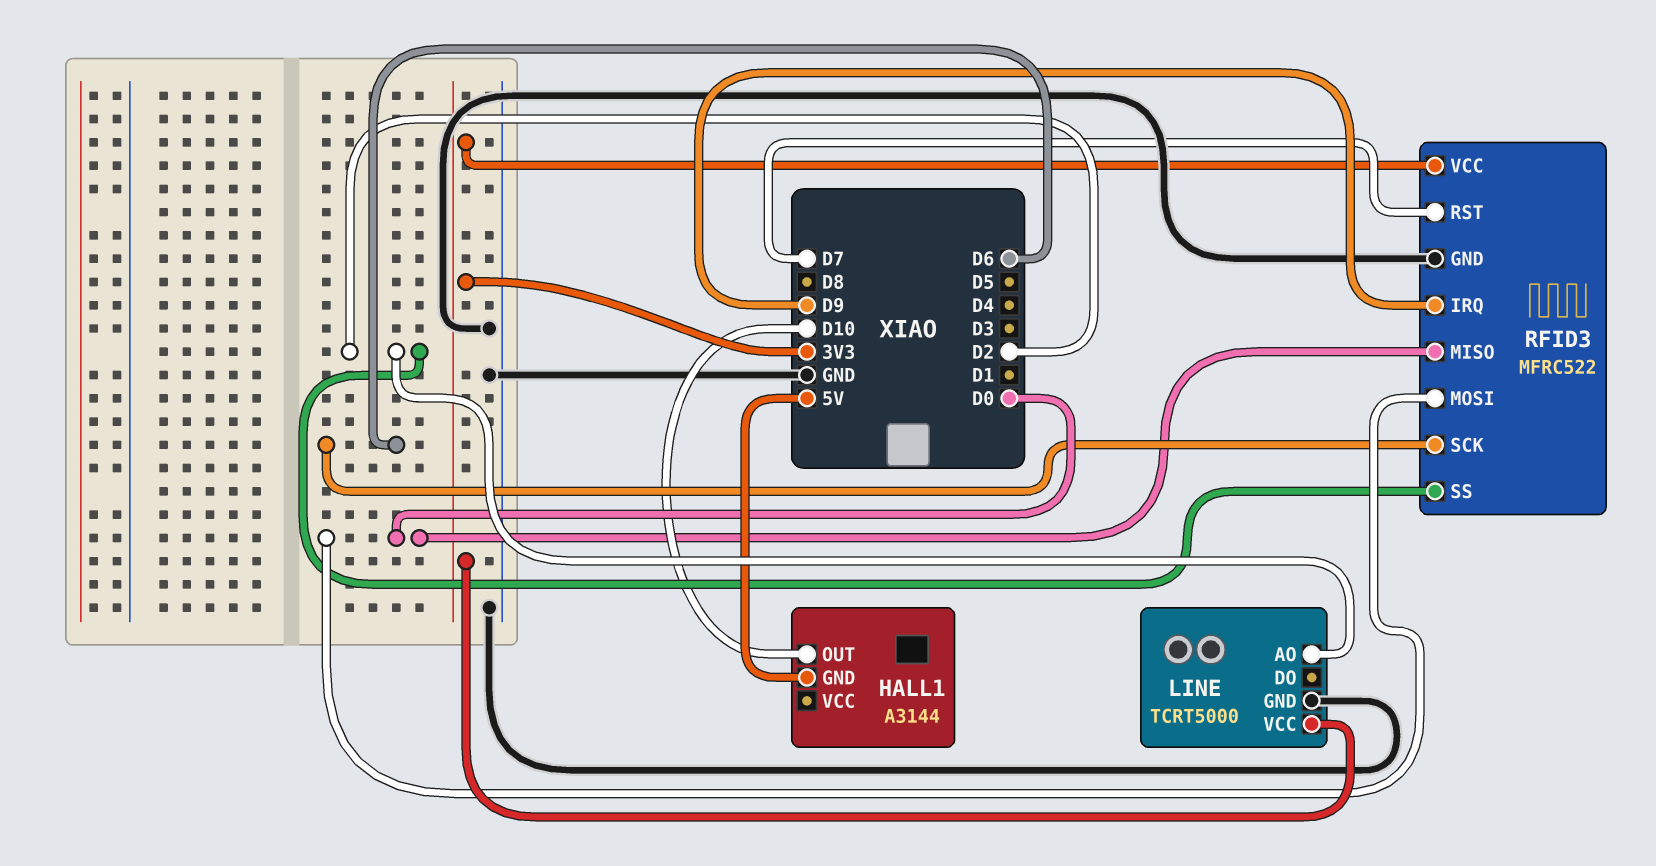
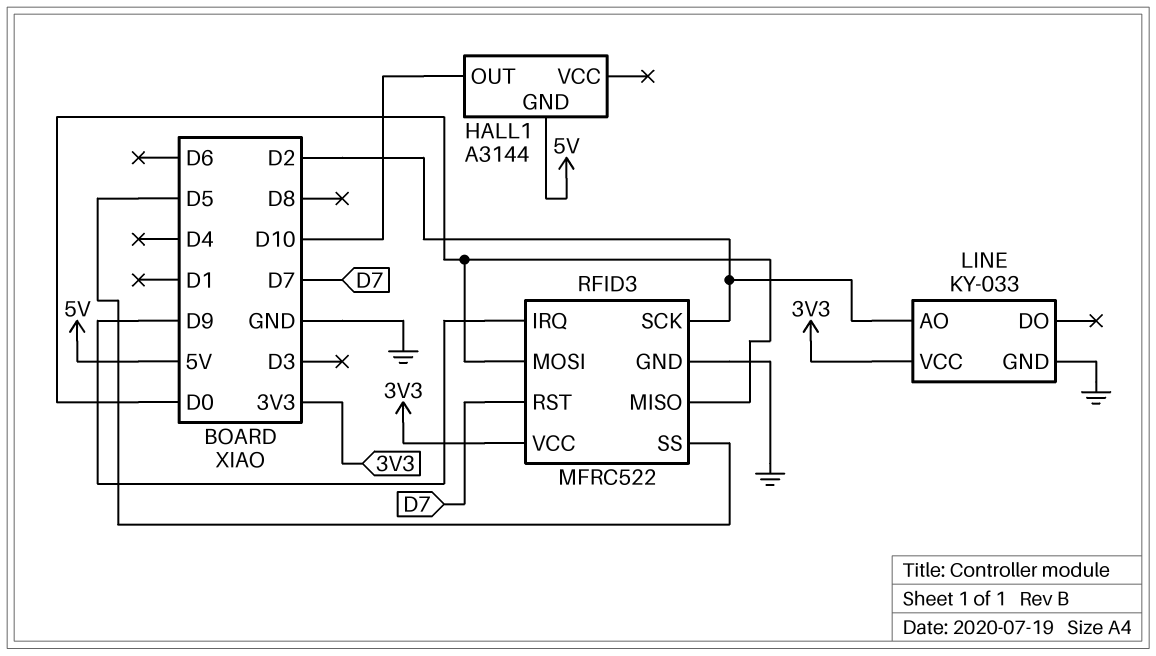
LINE: TCRT5000 -> KY-033
RFID3 pin SCK: D6 -> D2
RFID3 pin SS: D2 -> D5

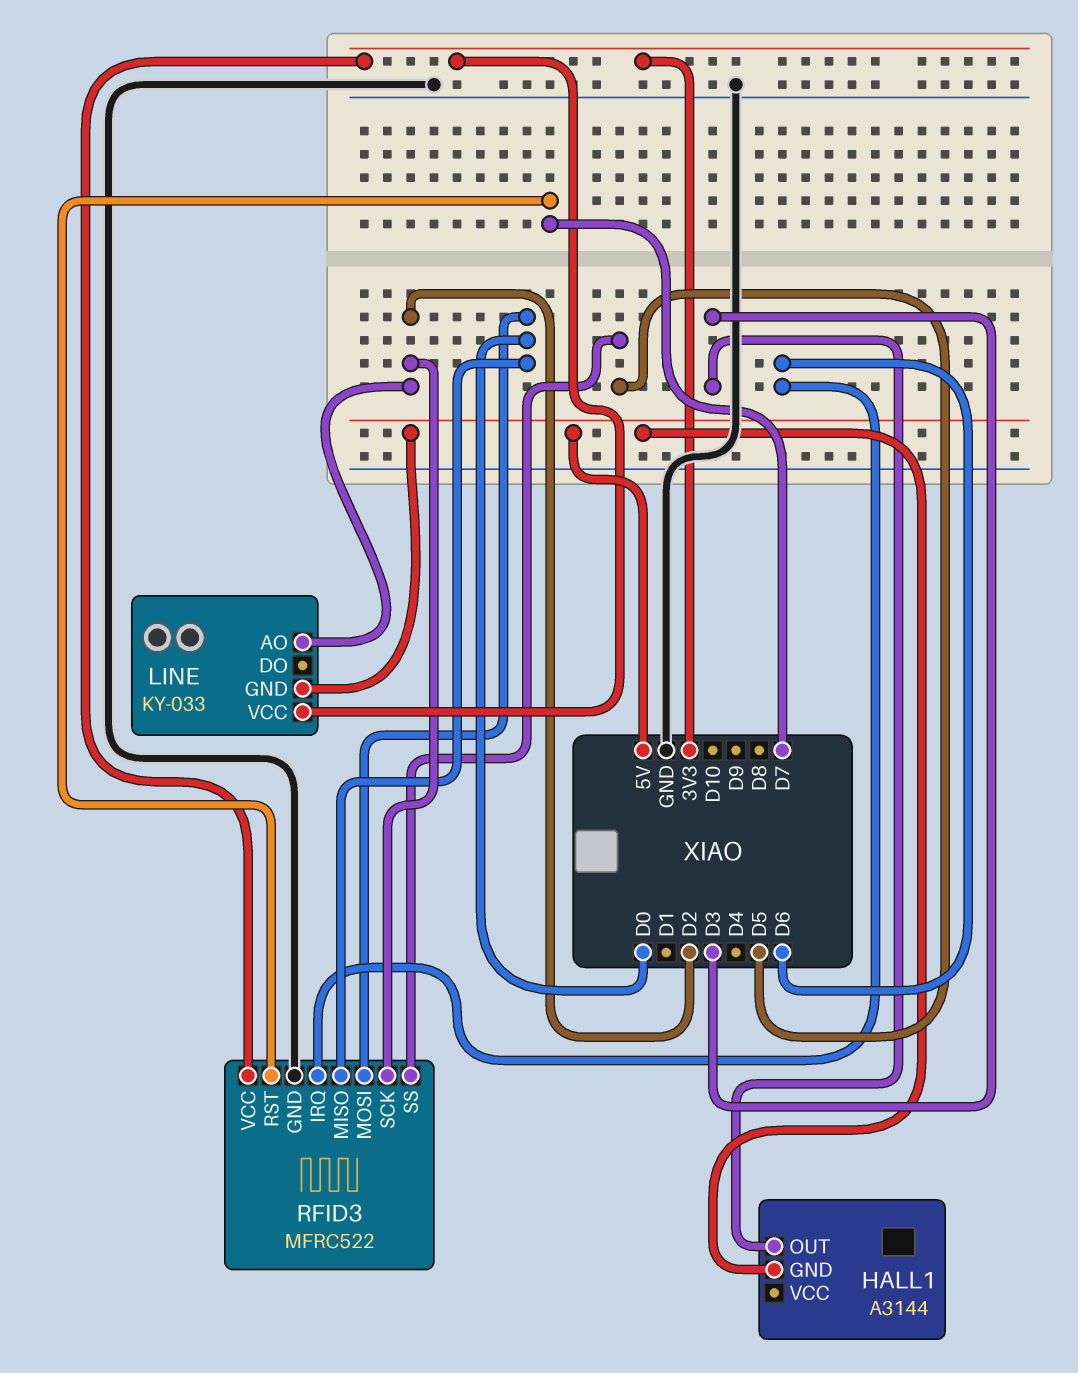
HALL1 pin OUT: D10 -> D3
LINE pin GND: GND -> 5V
RFID3 pin IRQ: D9 -> D6

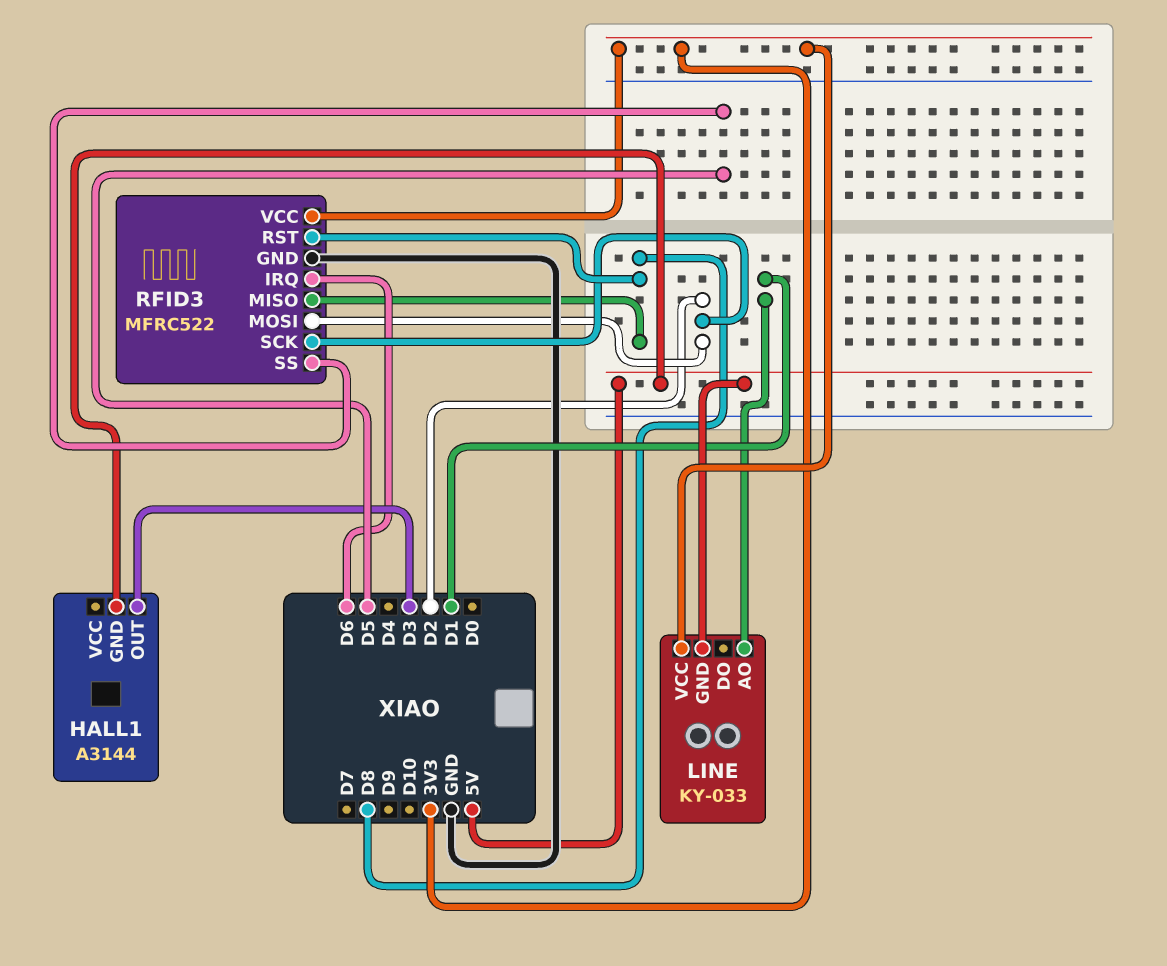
LINE pin AO: D2 -> D1
RFID3 pin MISO: D0 -> D8
RFID3 pin MOSI: D0 -> D2
RFID3 pin RST: D7 -> D8

